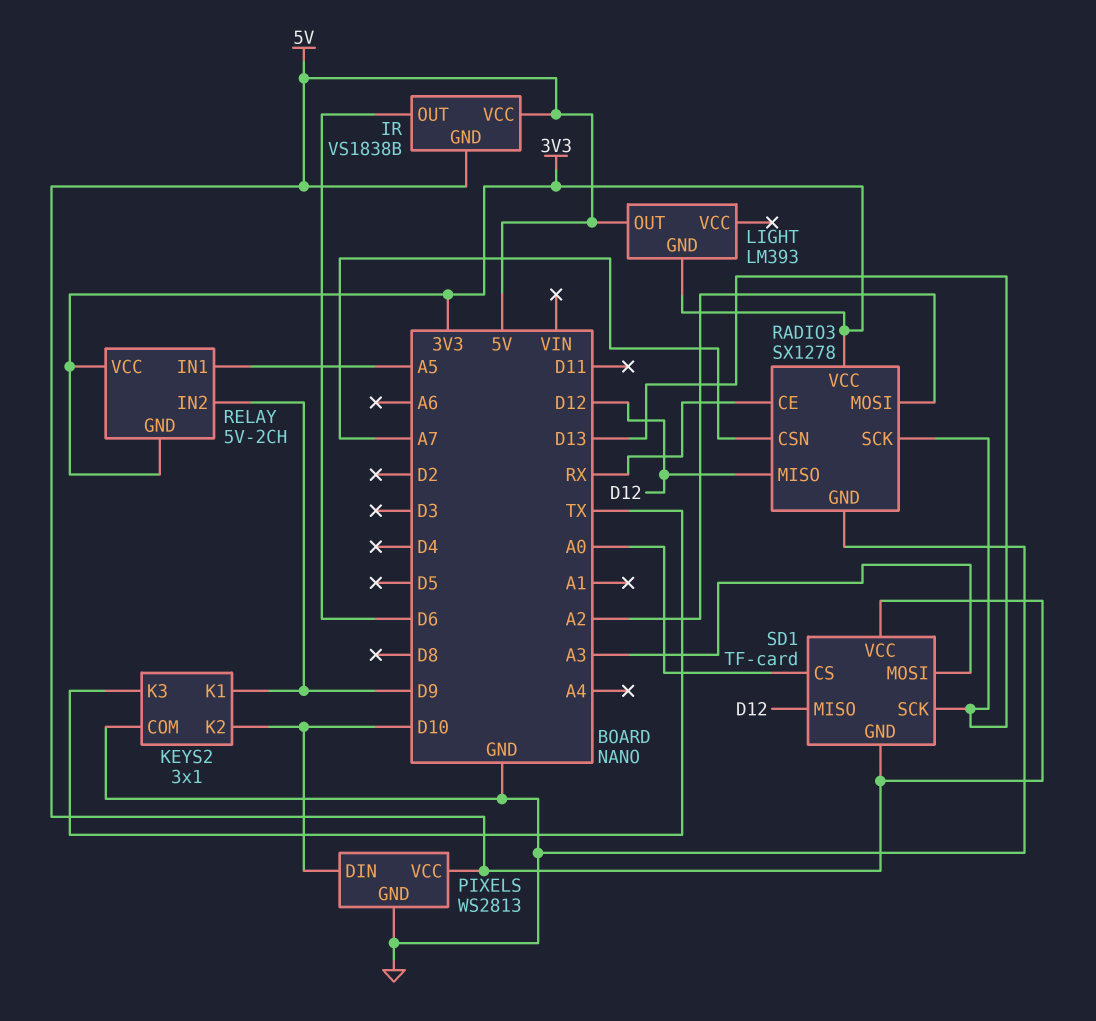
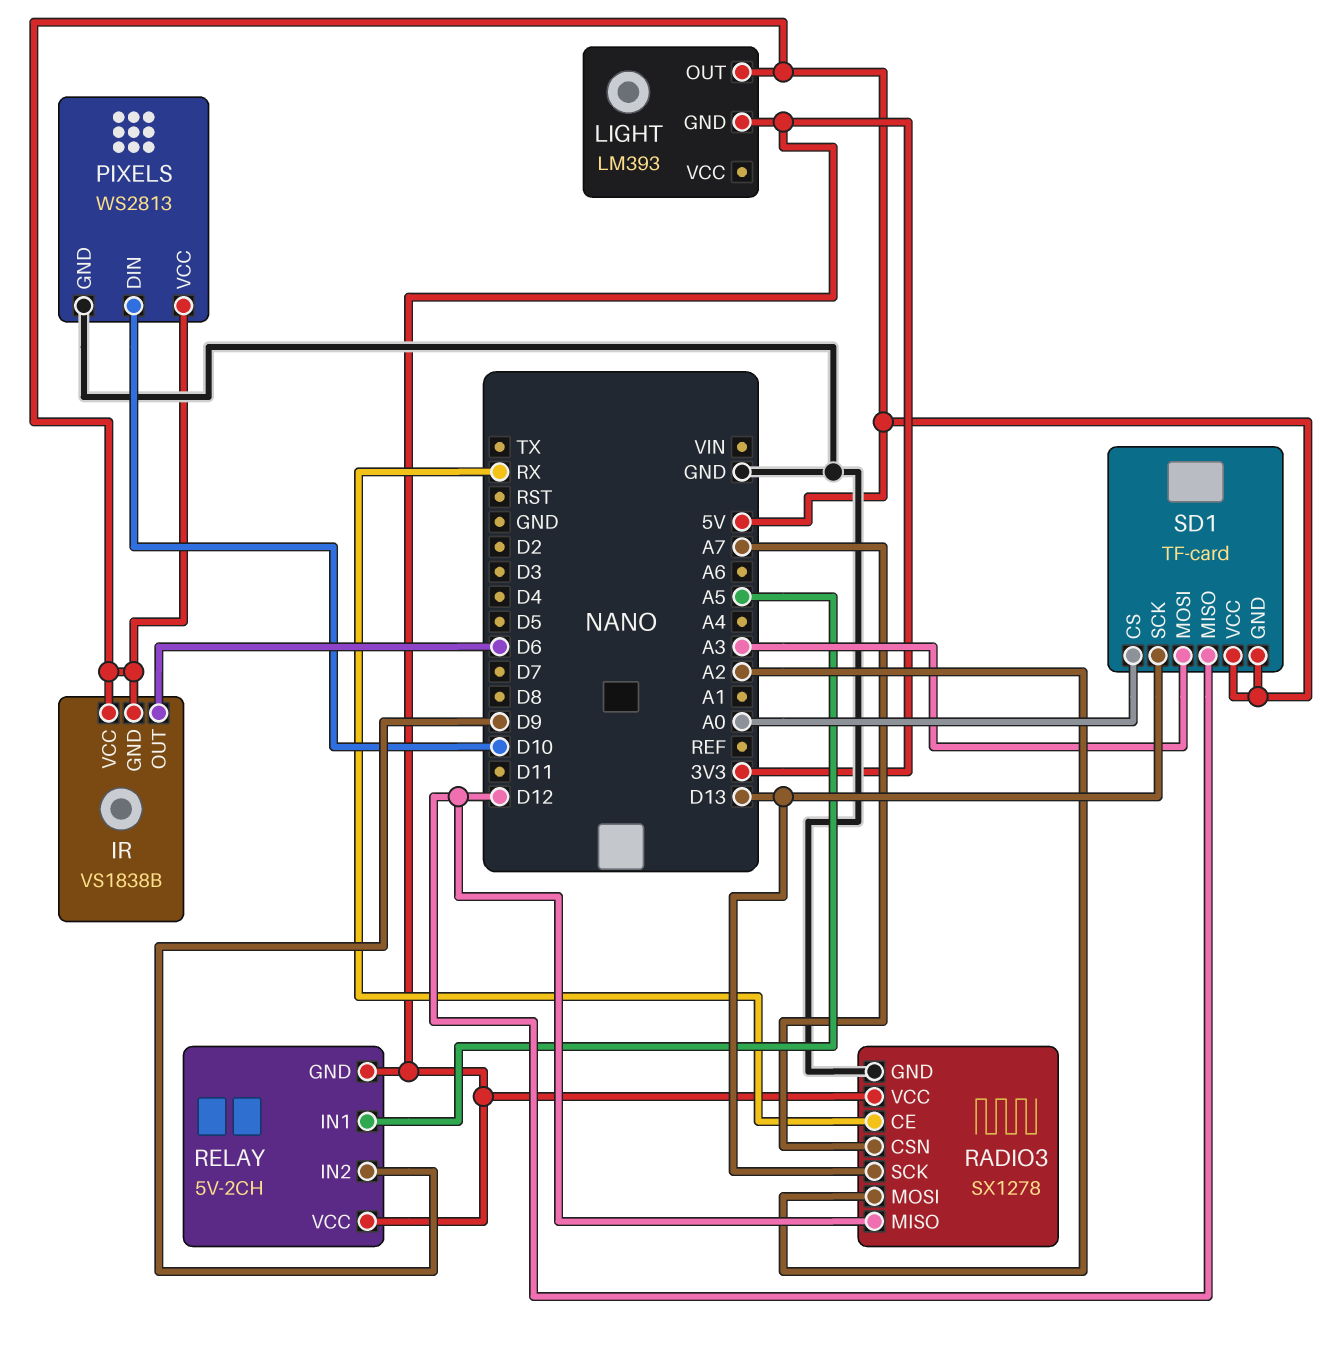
KEYS2: 3x1 -> none
KEYS2 pin COM: GND -> none
KEYS2 pin K1: D9 -> none
KEYS2 pin K2: D10 -> none
KEYS2 pin K3: TX -> none

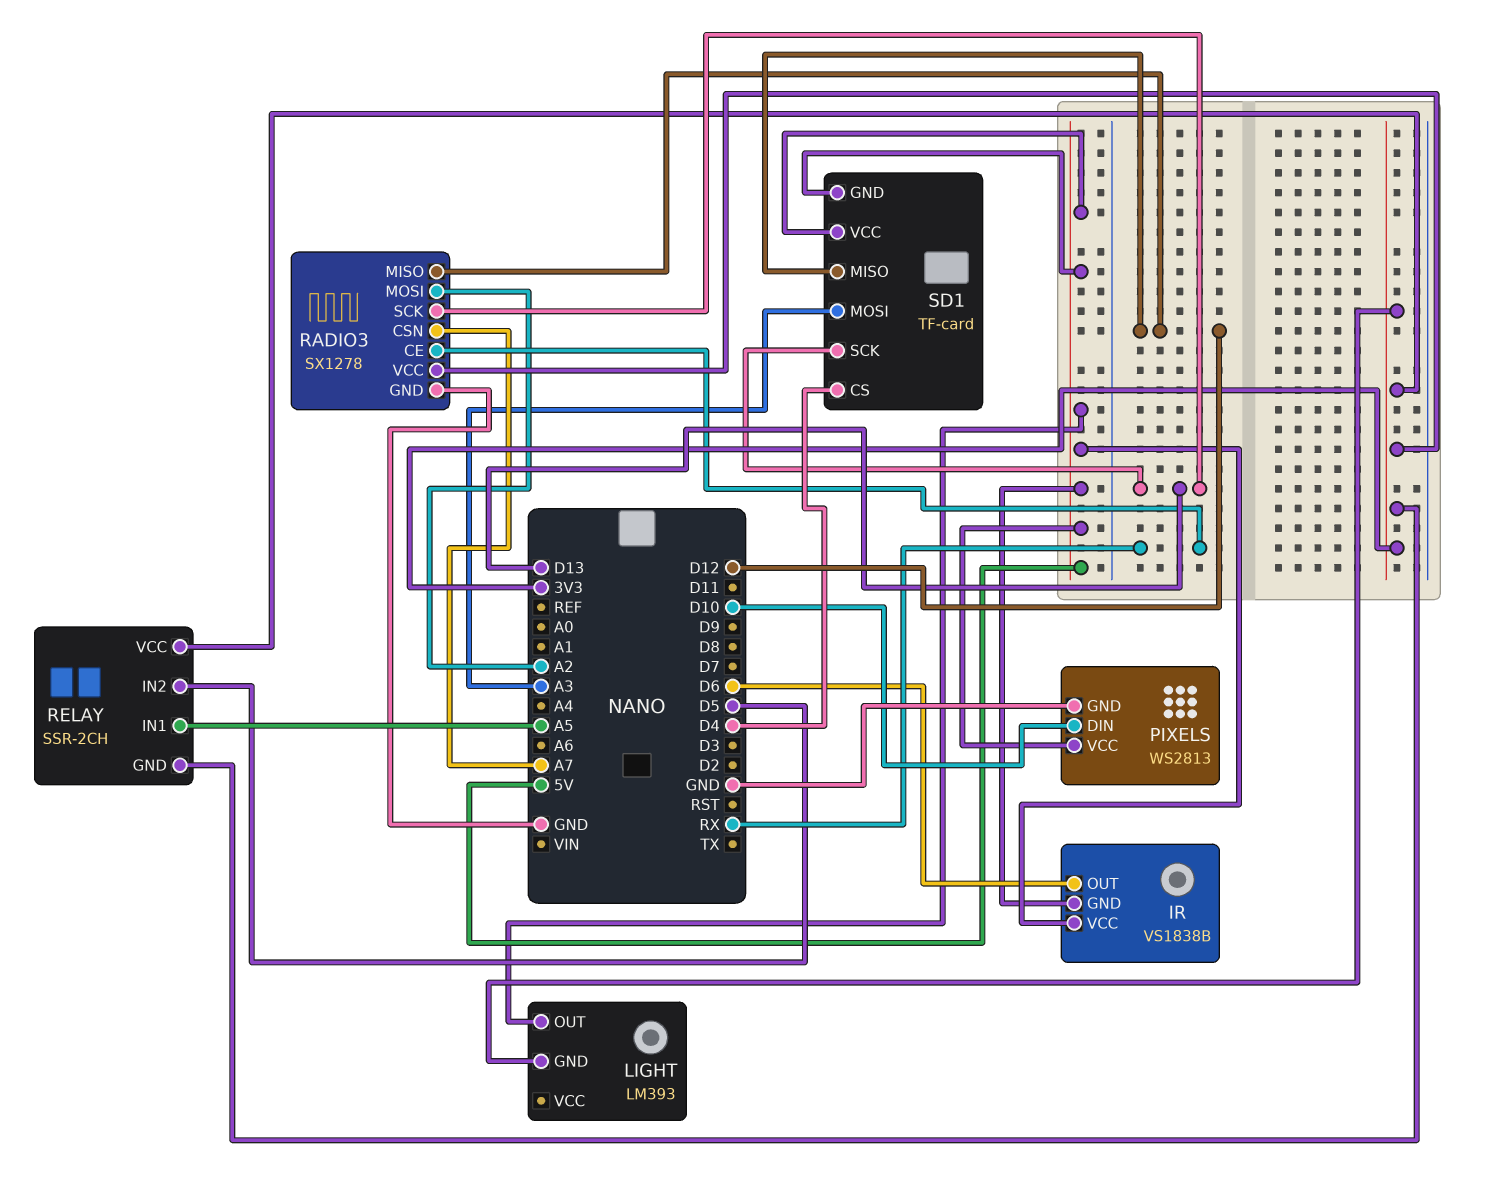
RELAY: 5V-2CH -> SSR-2CH
RELAY pin IN2: D9 -> D5
SD1 pin CS: A0 -> D4

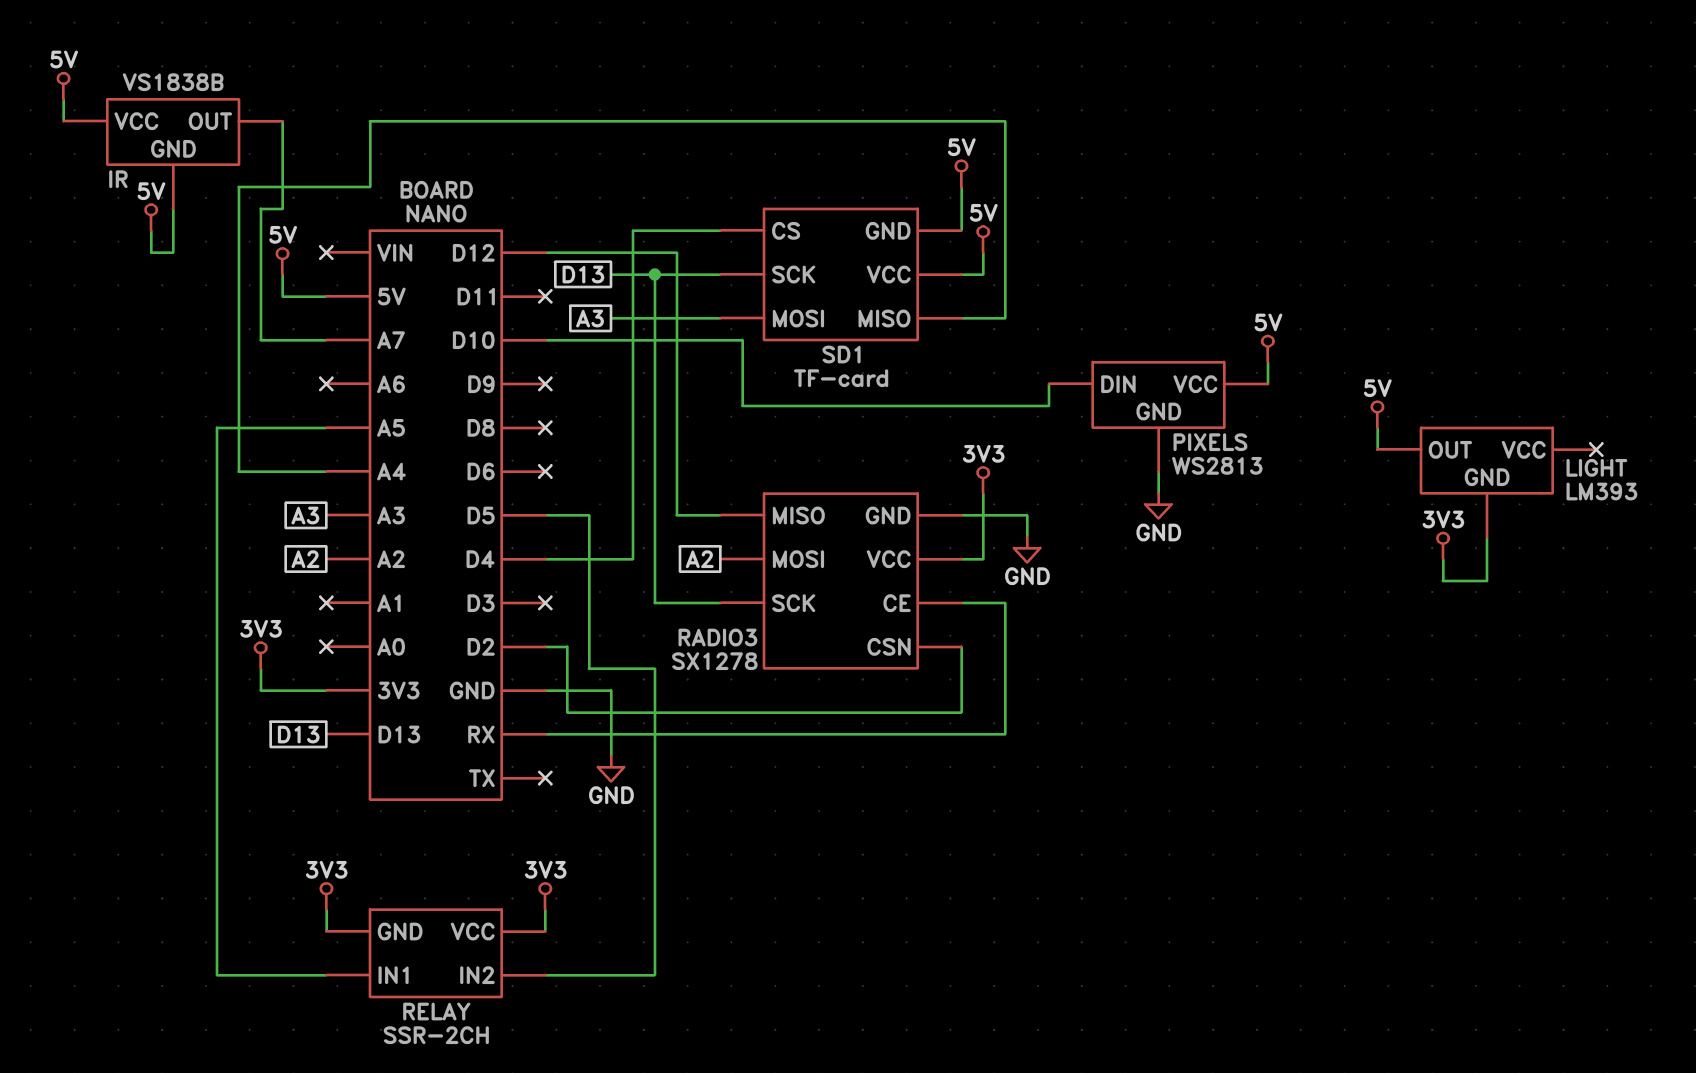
IR pin OUT: D6 -> A7
RADIO3 pin CSN: A7 -> D2
SD1 pin MISO: D12 -> A4

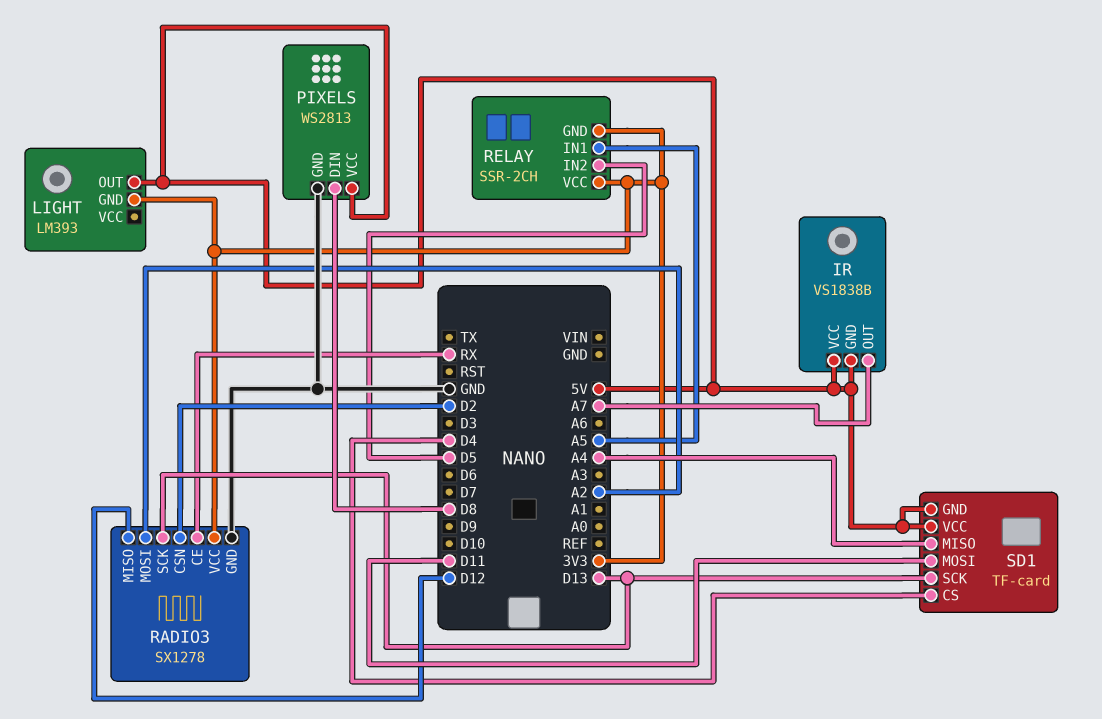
PIXELS pin DIN: D10 -> D8
SD1 pin MOSI: A3 -> D11

